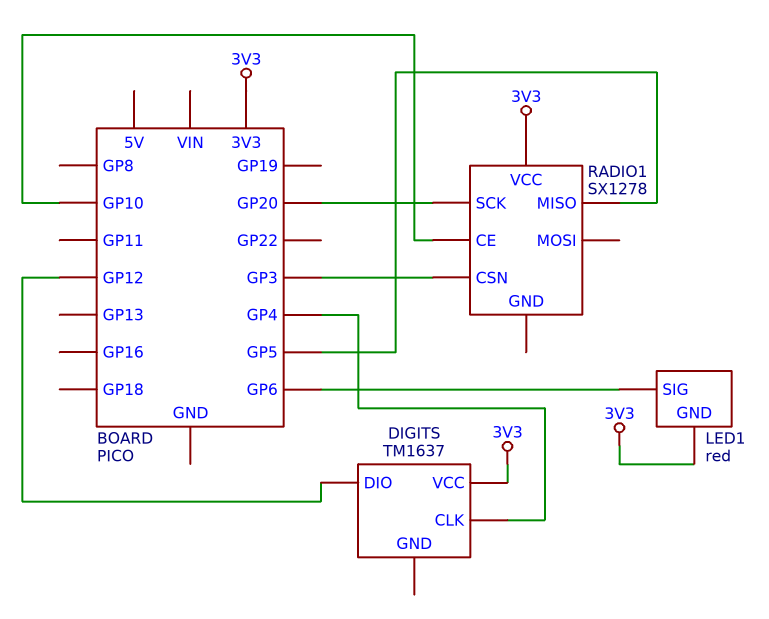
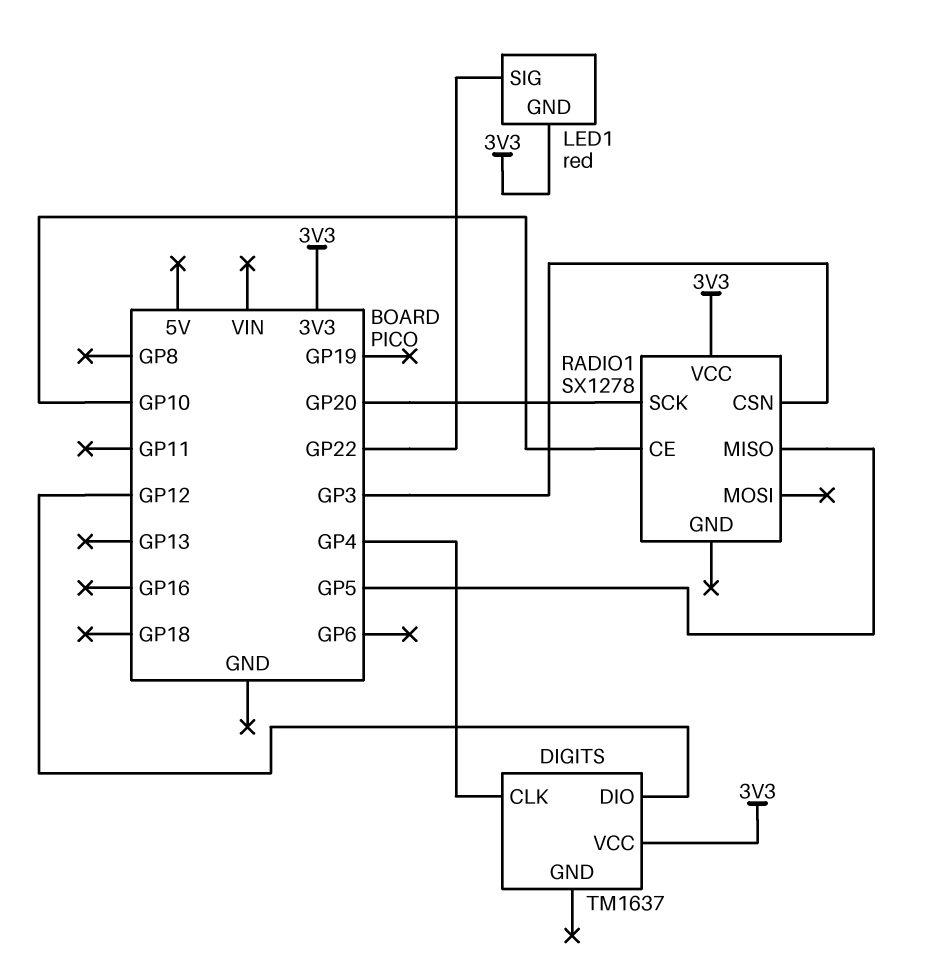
LED1 pin SIG: GP6 -> GP22

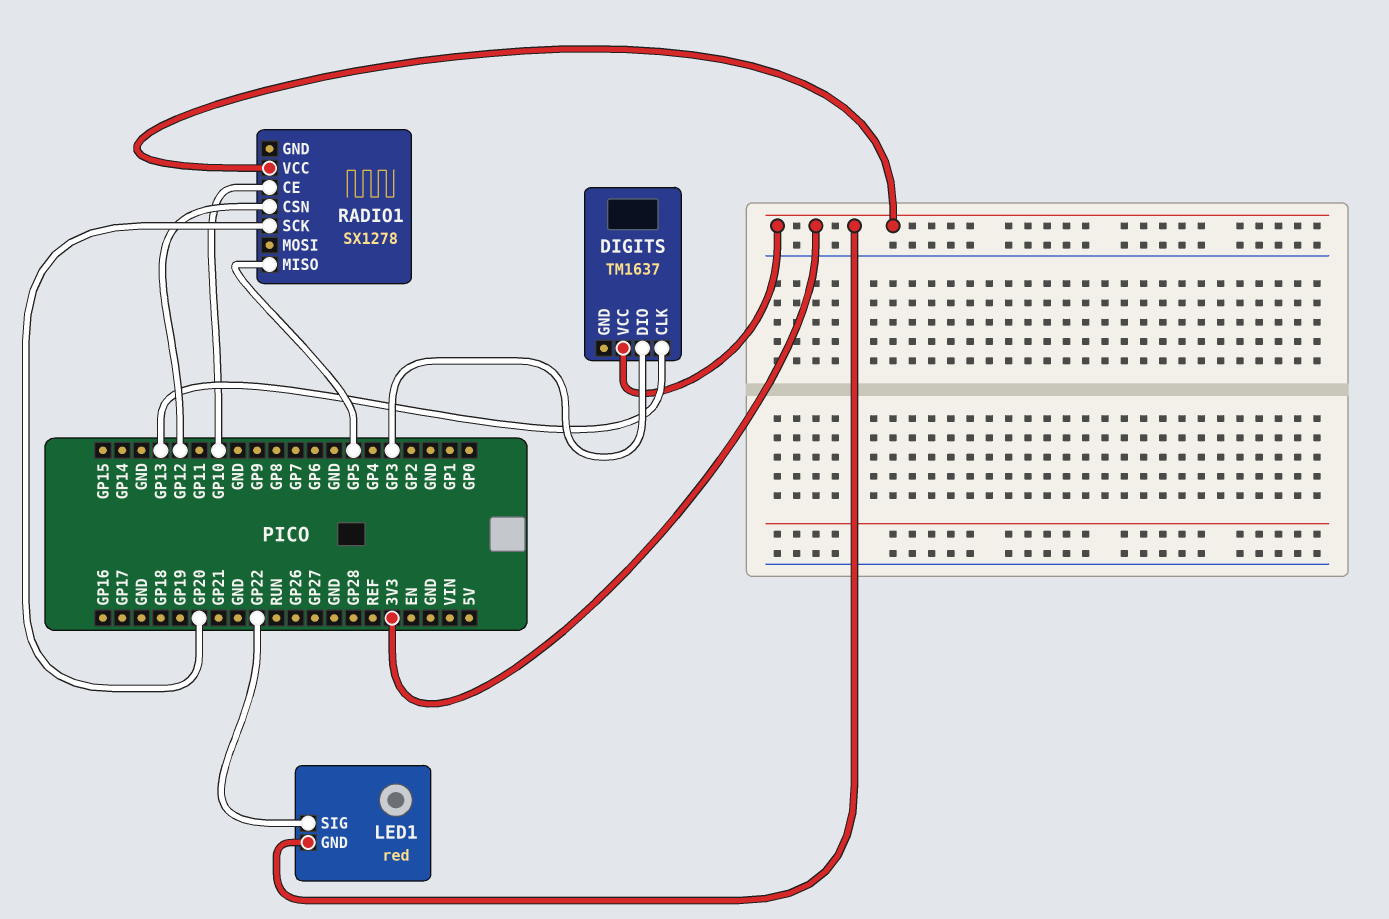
DIGITS pin CLK: GP4 -> GP13
DIGITS pin DIO: GP12 -> GP3
RADIO1 pin CSN: GP3 -> GP12

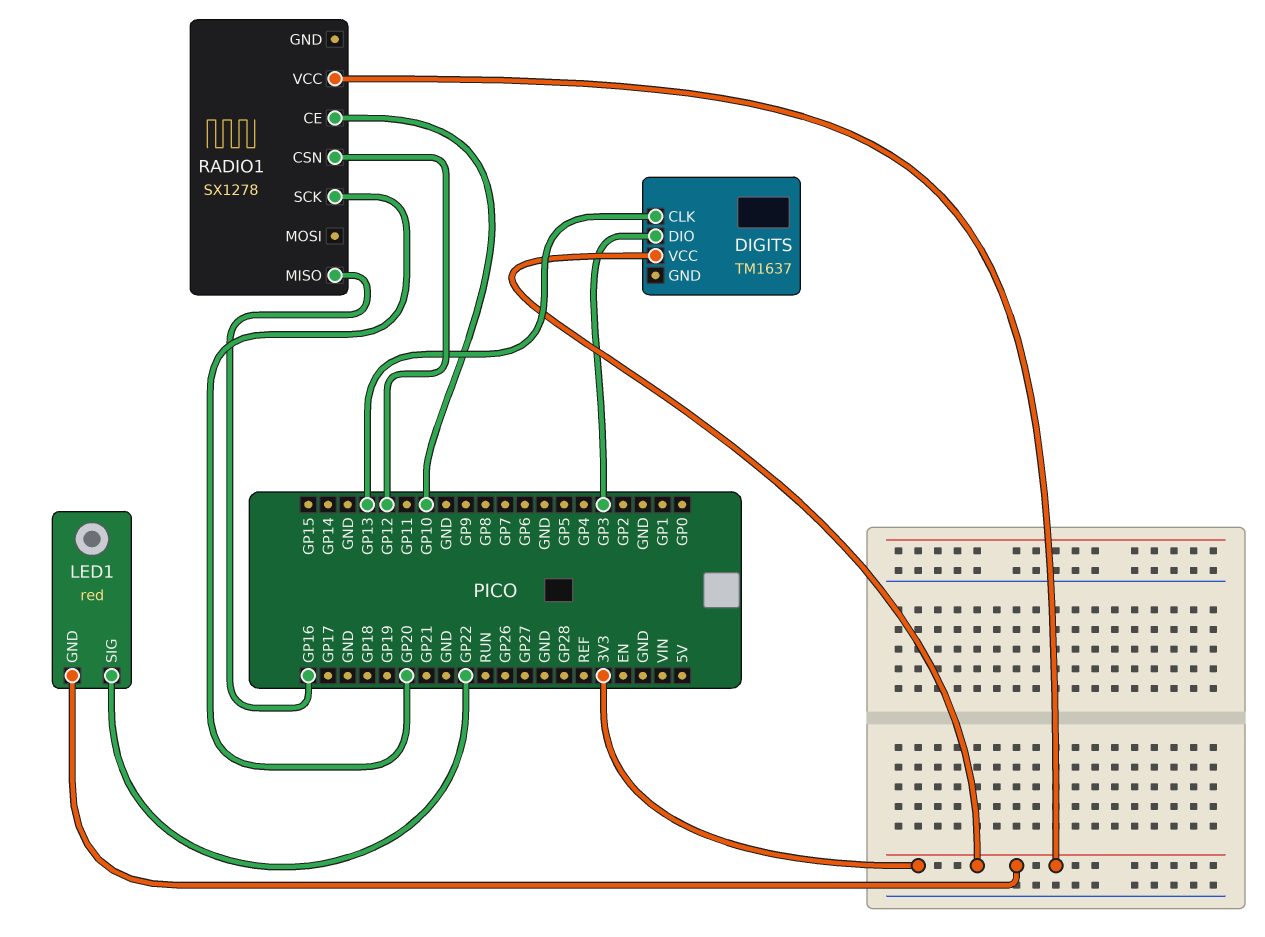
RADIO1 pin MISO: GP5 -> GP16

